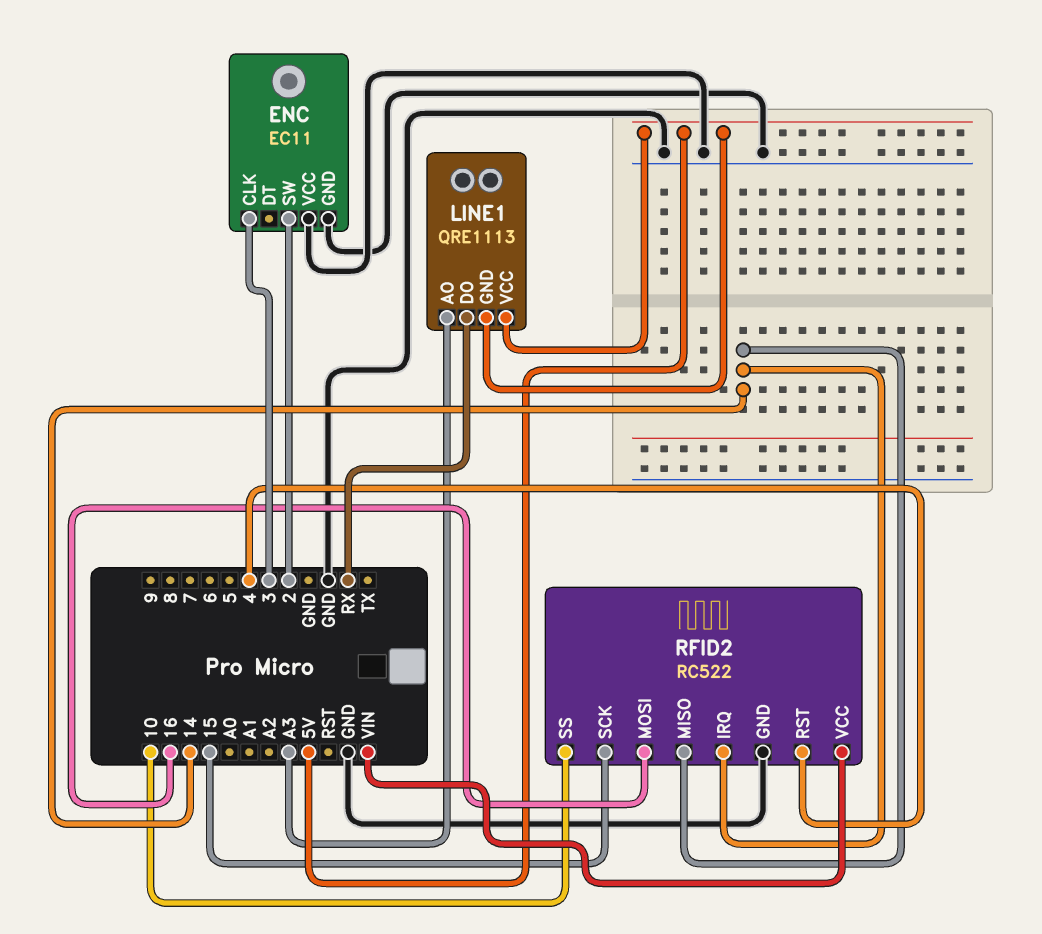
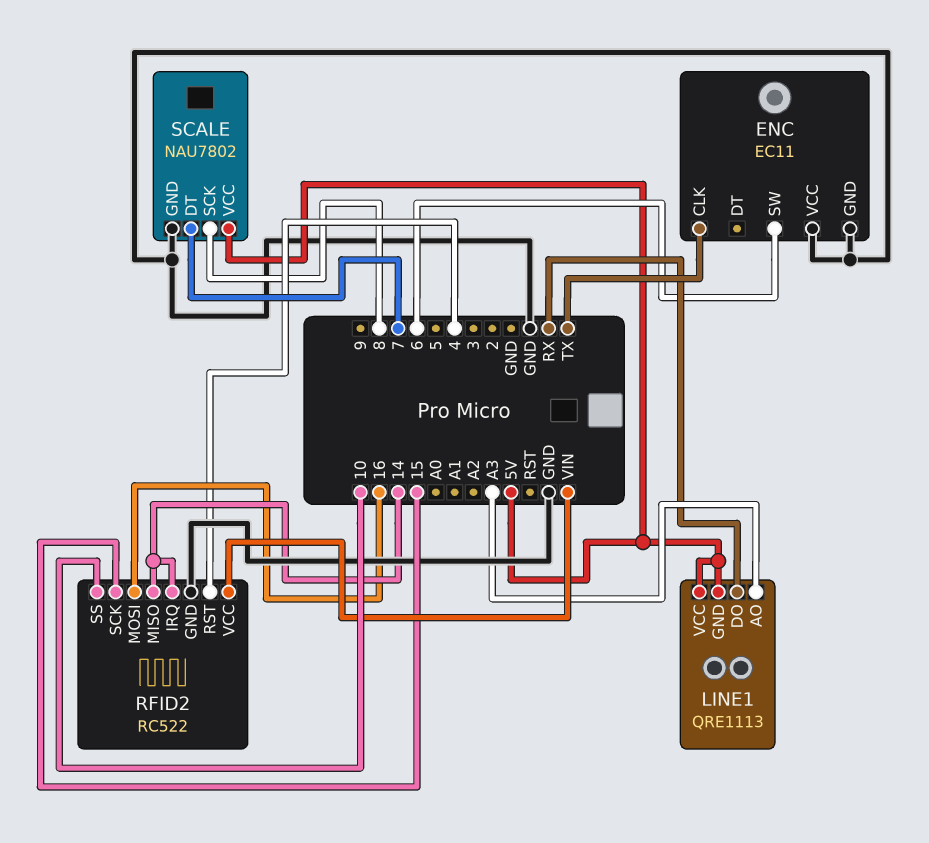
ENC pin CLK: 3 -> TX
ENC pin SW: 2 -> 6
SCALE: none -> NAU7802
SCALE pin DT: none -> 7
SCALE pin GND: none -> GND
SCALE pin SCK: none -> 8
SCALE pin VCC: none -> 5V

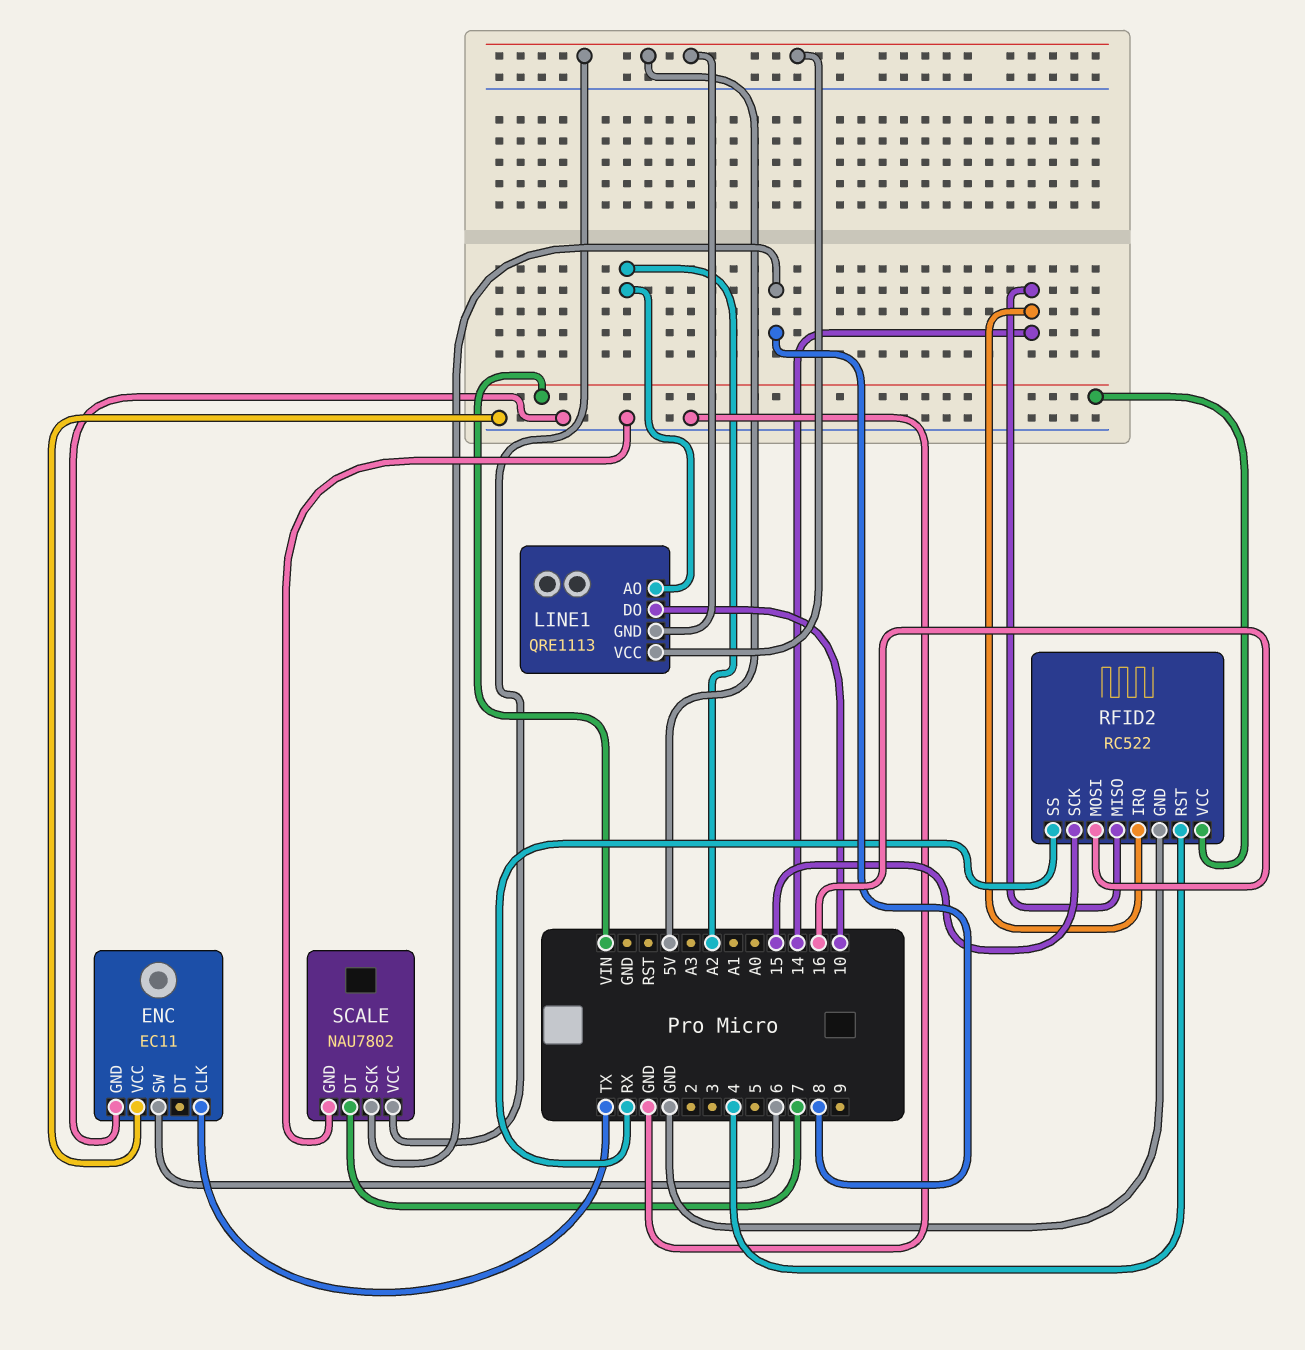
LINE1 pin AO: A3 -> A2
LINE1 pin DO: RX -> 10
RFID2 pin SS: 10 -> RX

